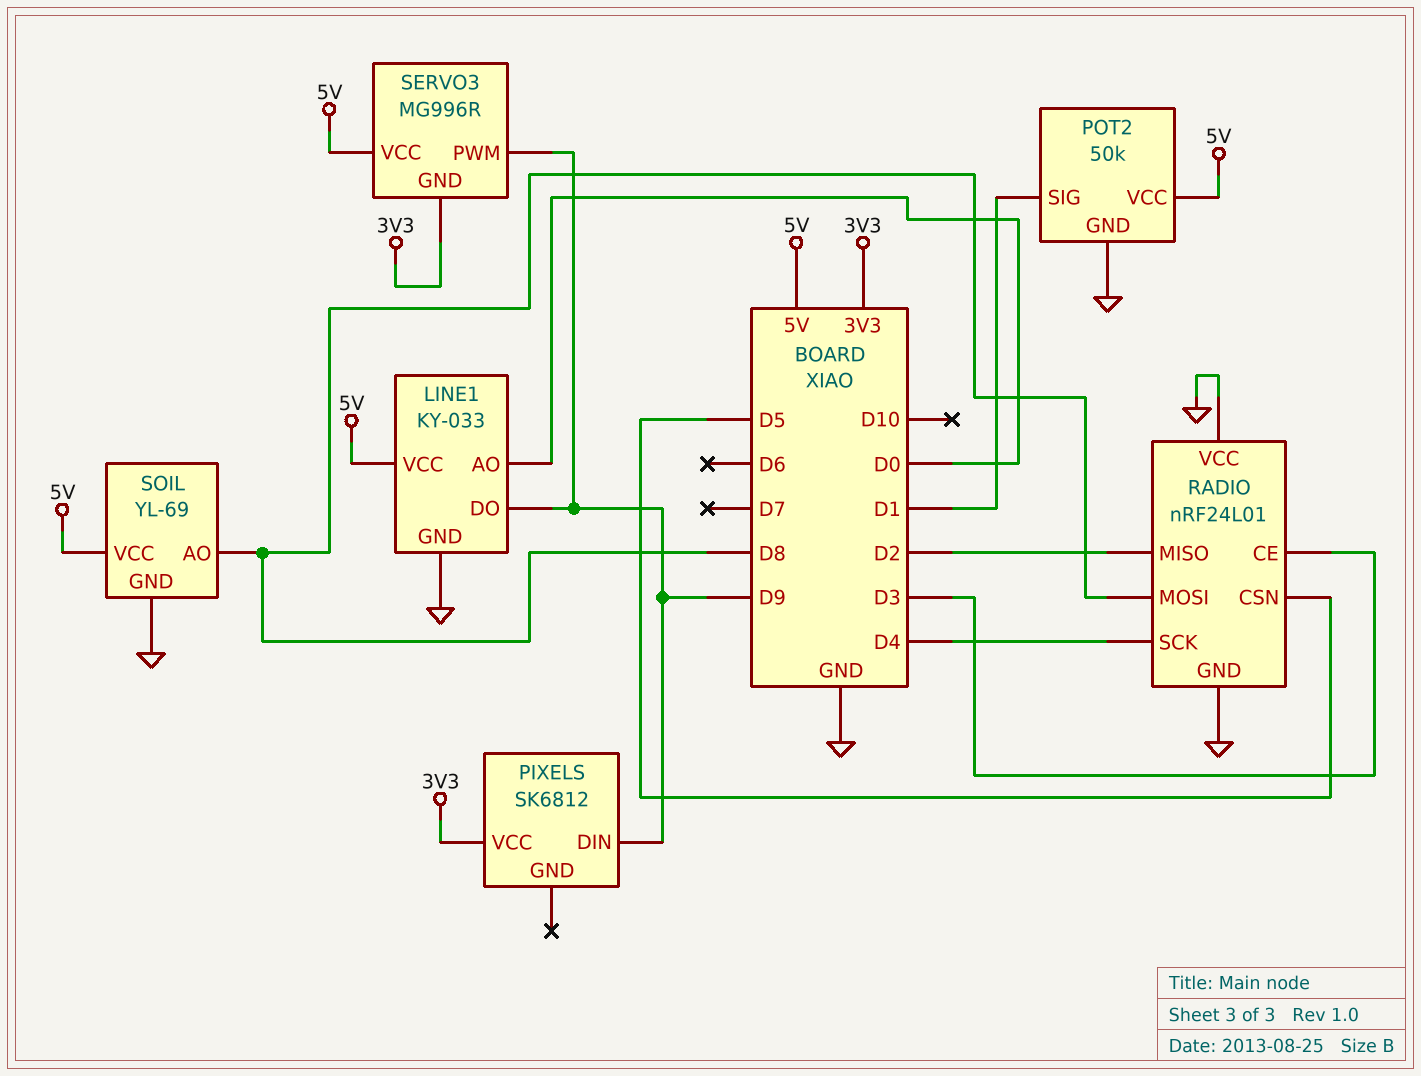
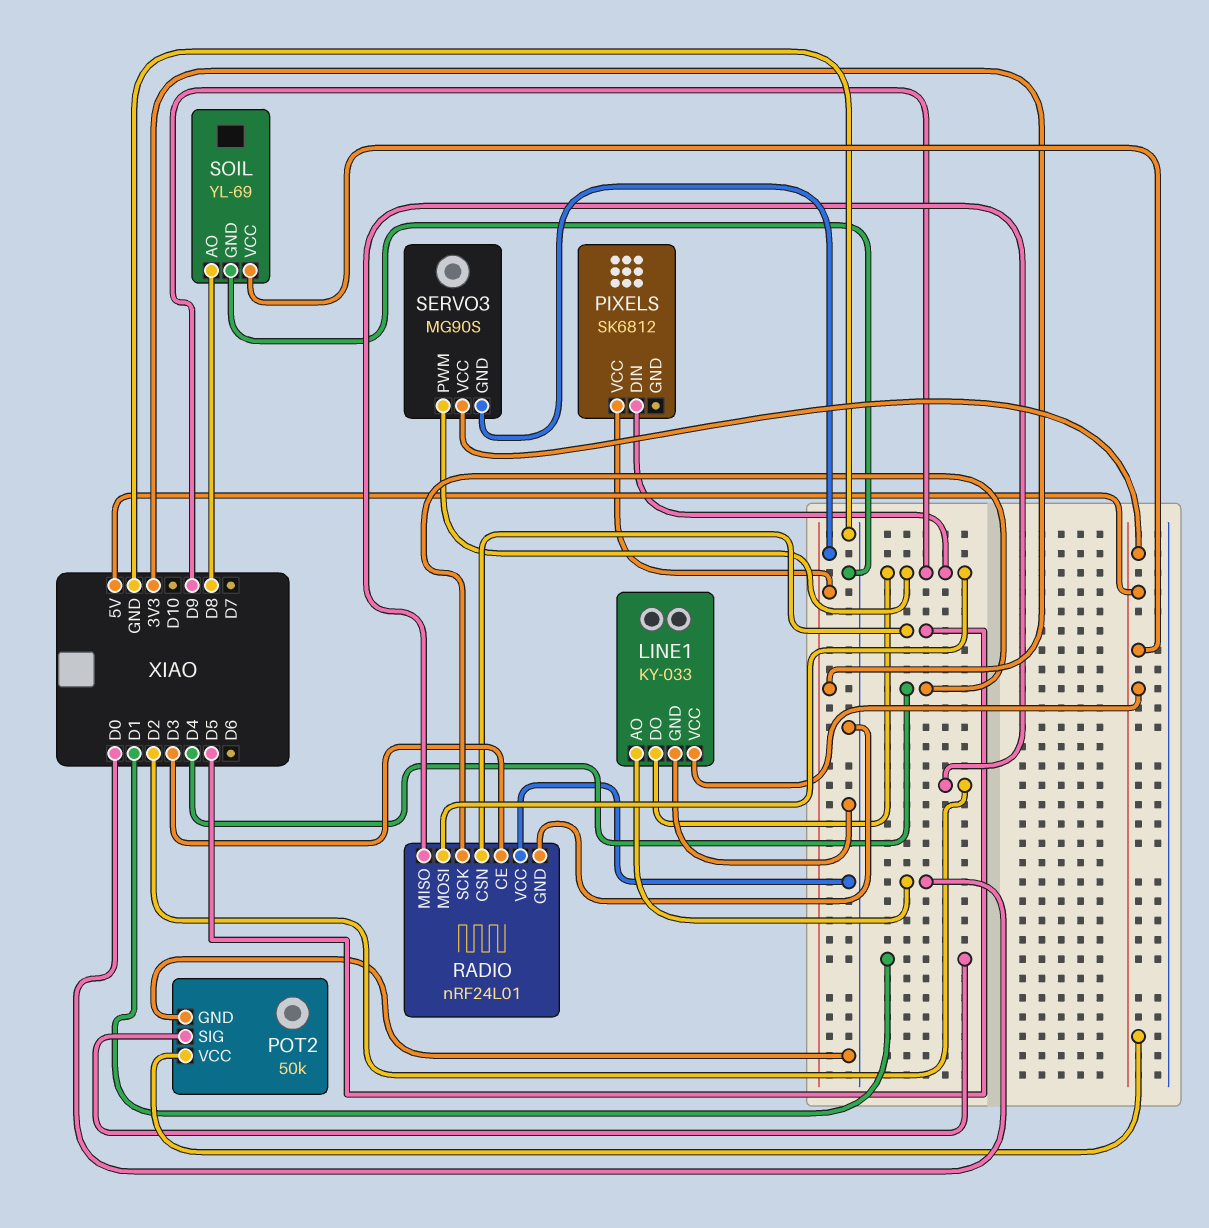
RADIO pin MOSI: D8 -> D9
SERVO3: MG996R -> MG90S

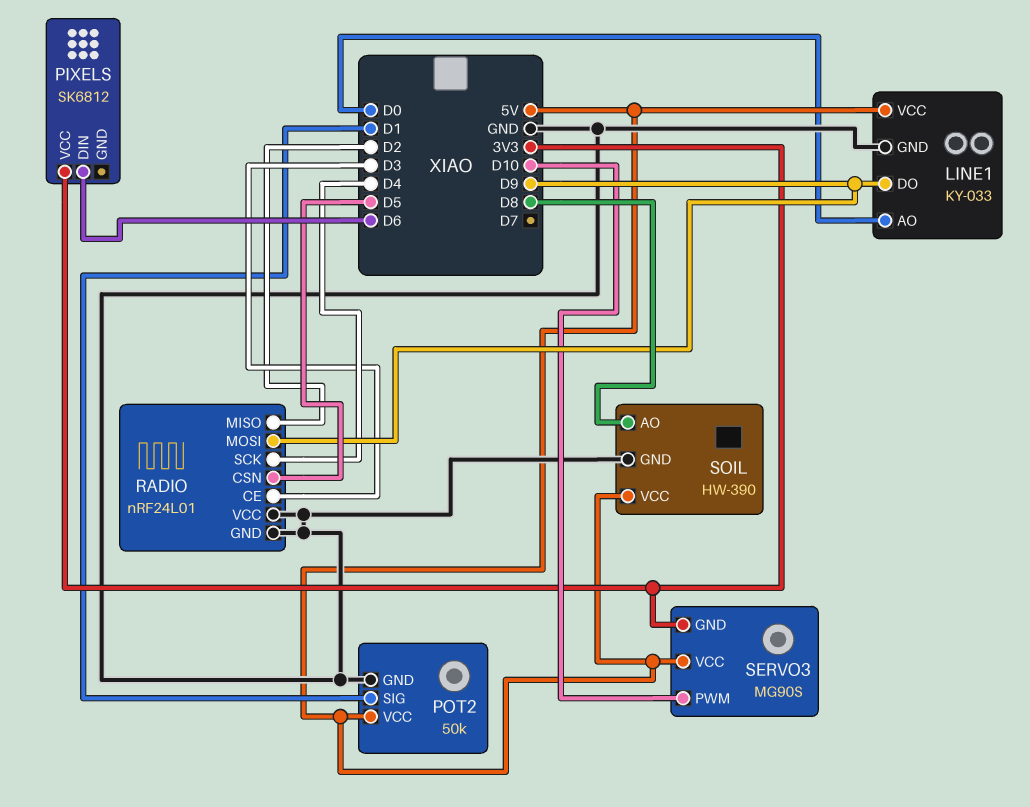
PIXELS pin DIN: D9 -> D6
SERVO3 pin PWM: D9 -> D10
SOIL: YL-69 -> HW-390

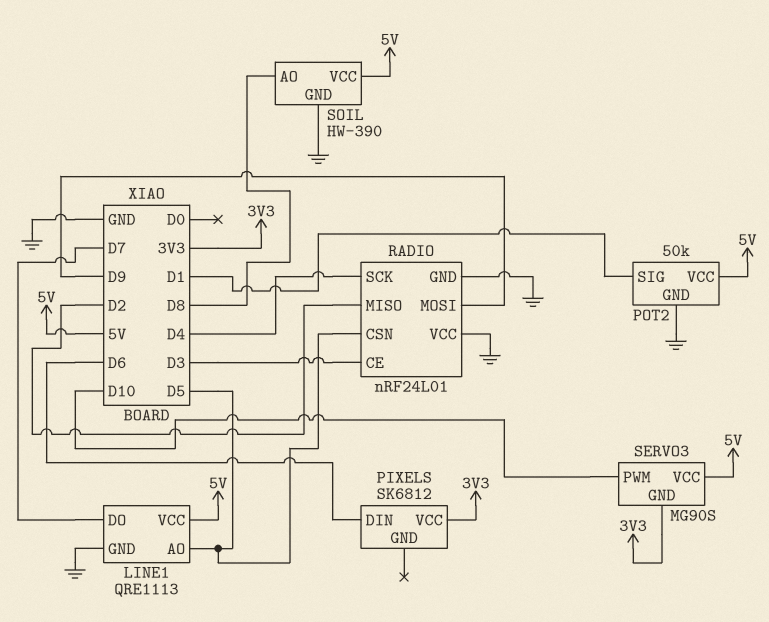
LINE1: KY-033 -> QRE1113
LINE1 pin AO: D0 -> D5
LINE1 pin DO: D9 -> D7

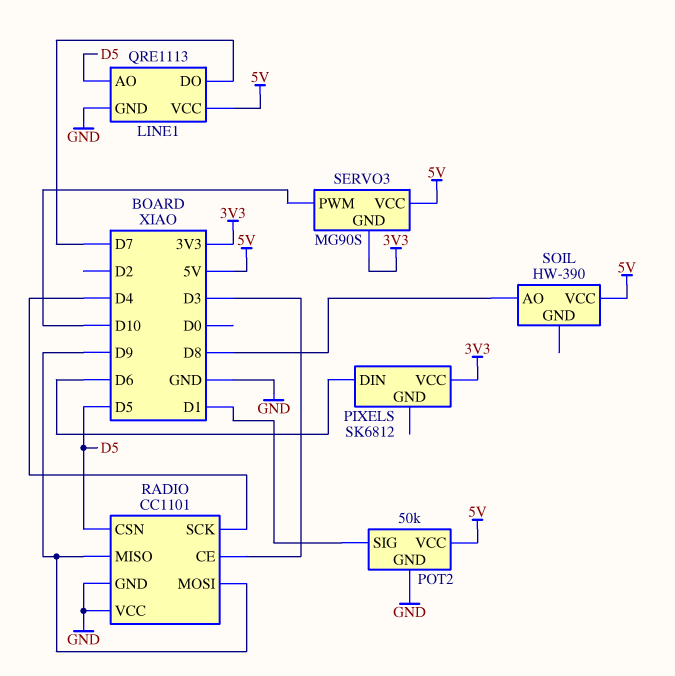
RADIO: nRF24L01 -> CC1101
RADIO pin MISO: D2 -> D9
SOIL pin GND: GND -> none

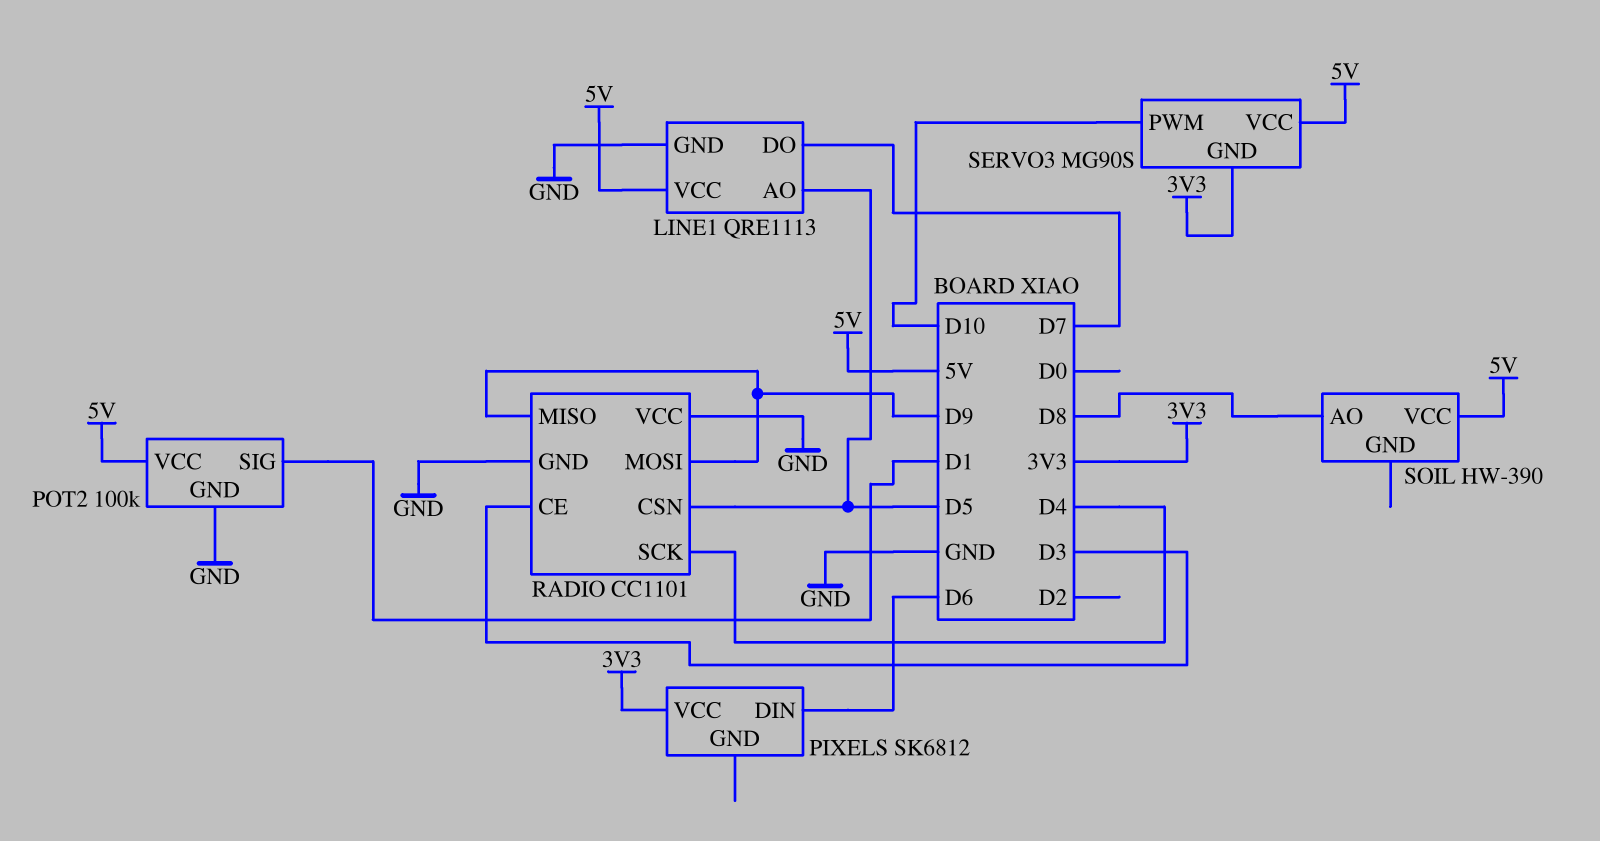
POT2: 50k -> 100k

